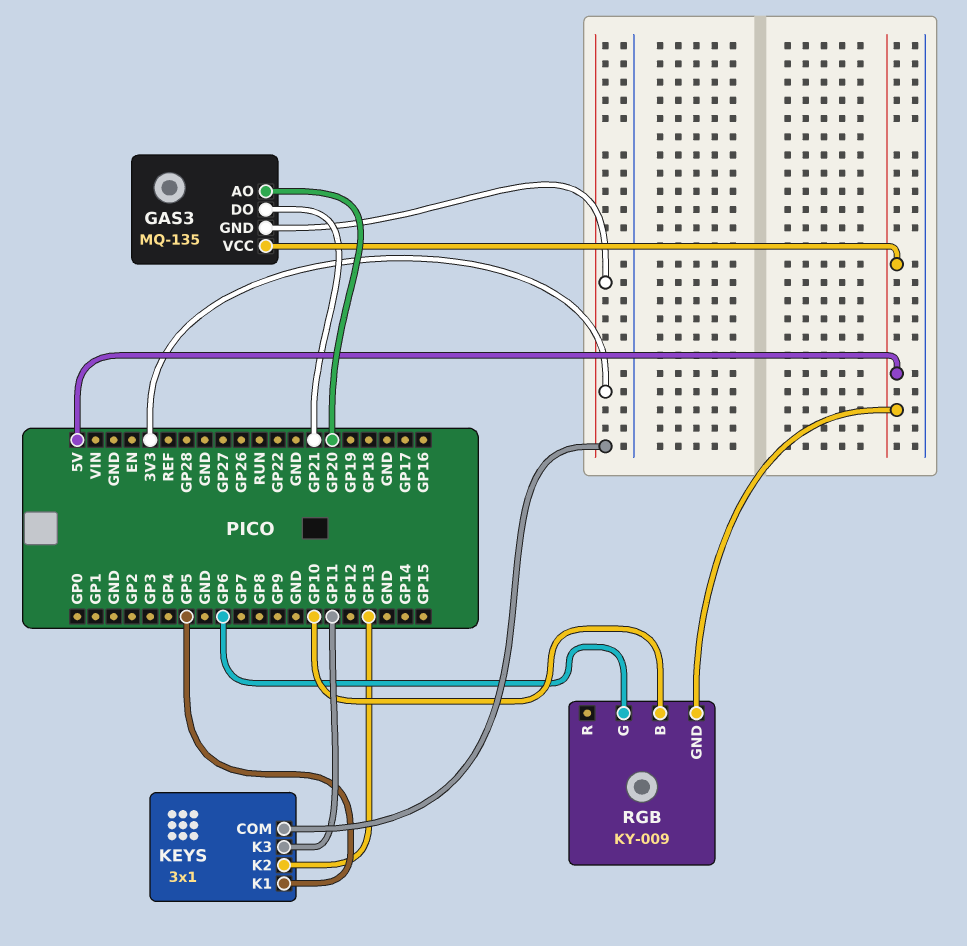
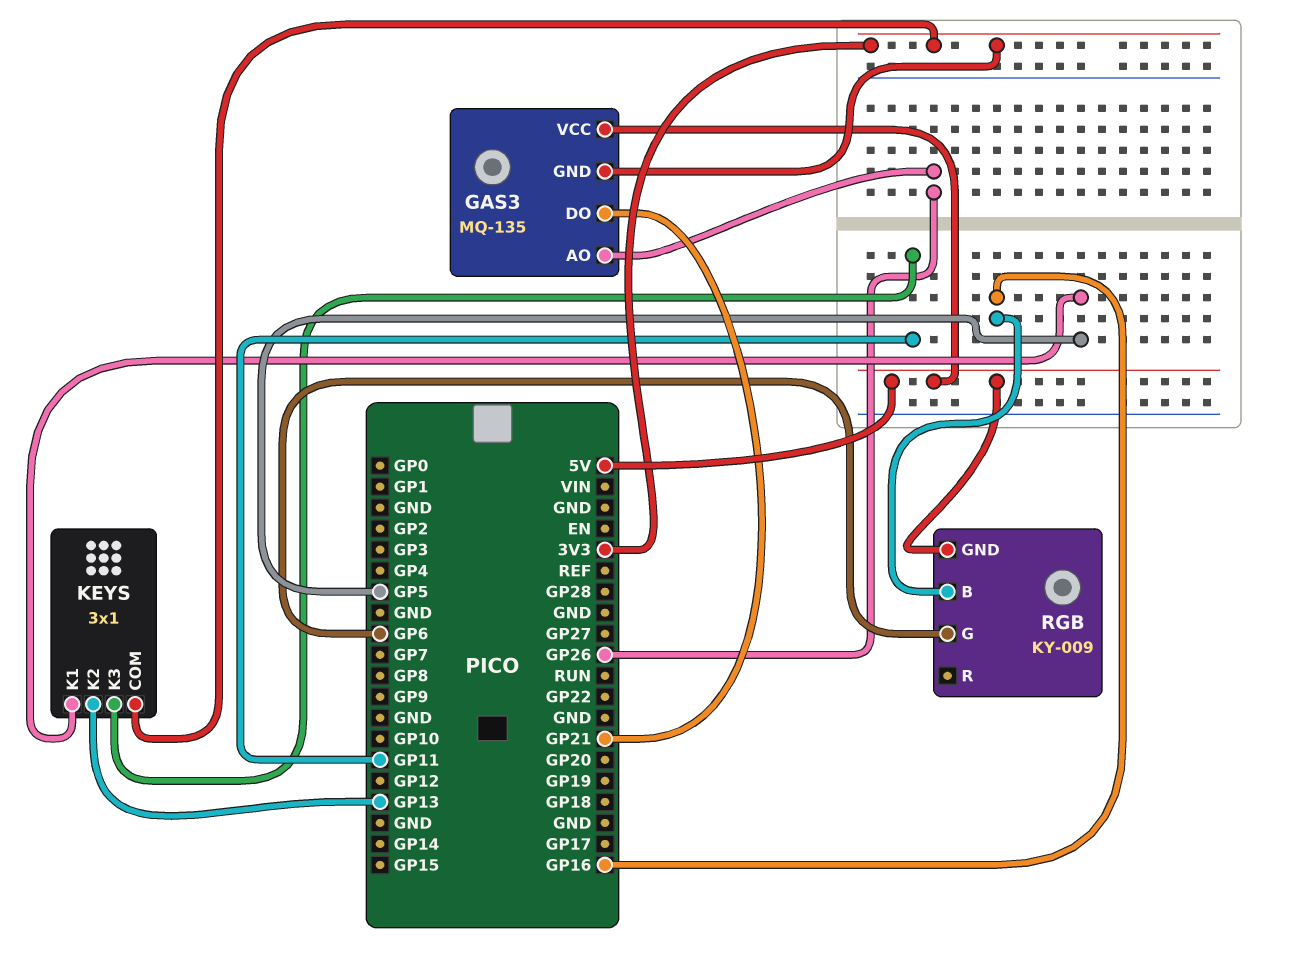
GAS3 pin AO: GP20 -> GP26
RGB pin B: GP10 -> GP16

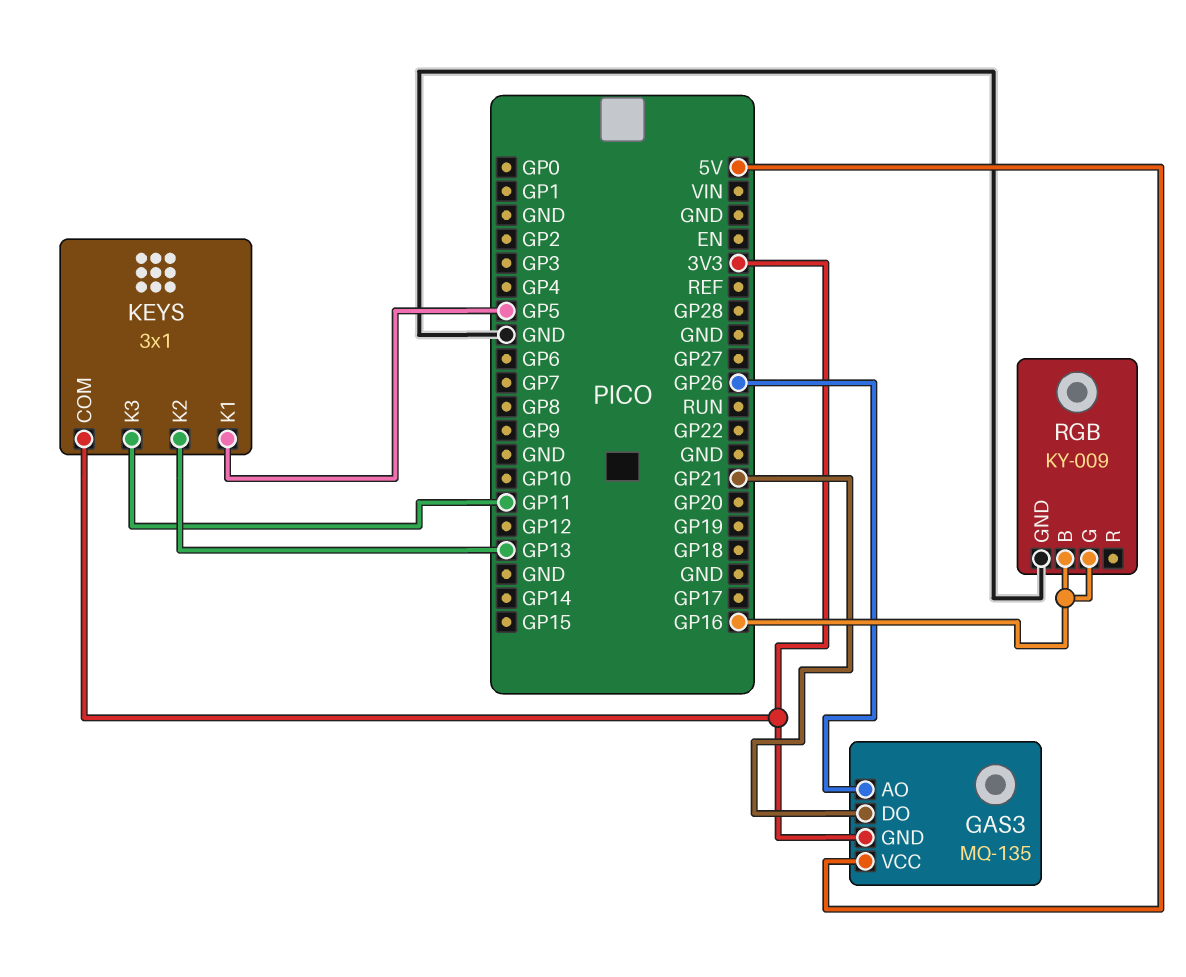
RGB pin G: GP6 -> GP16
RGB pin GND: 5V -> GND

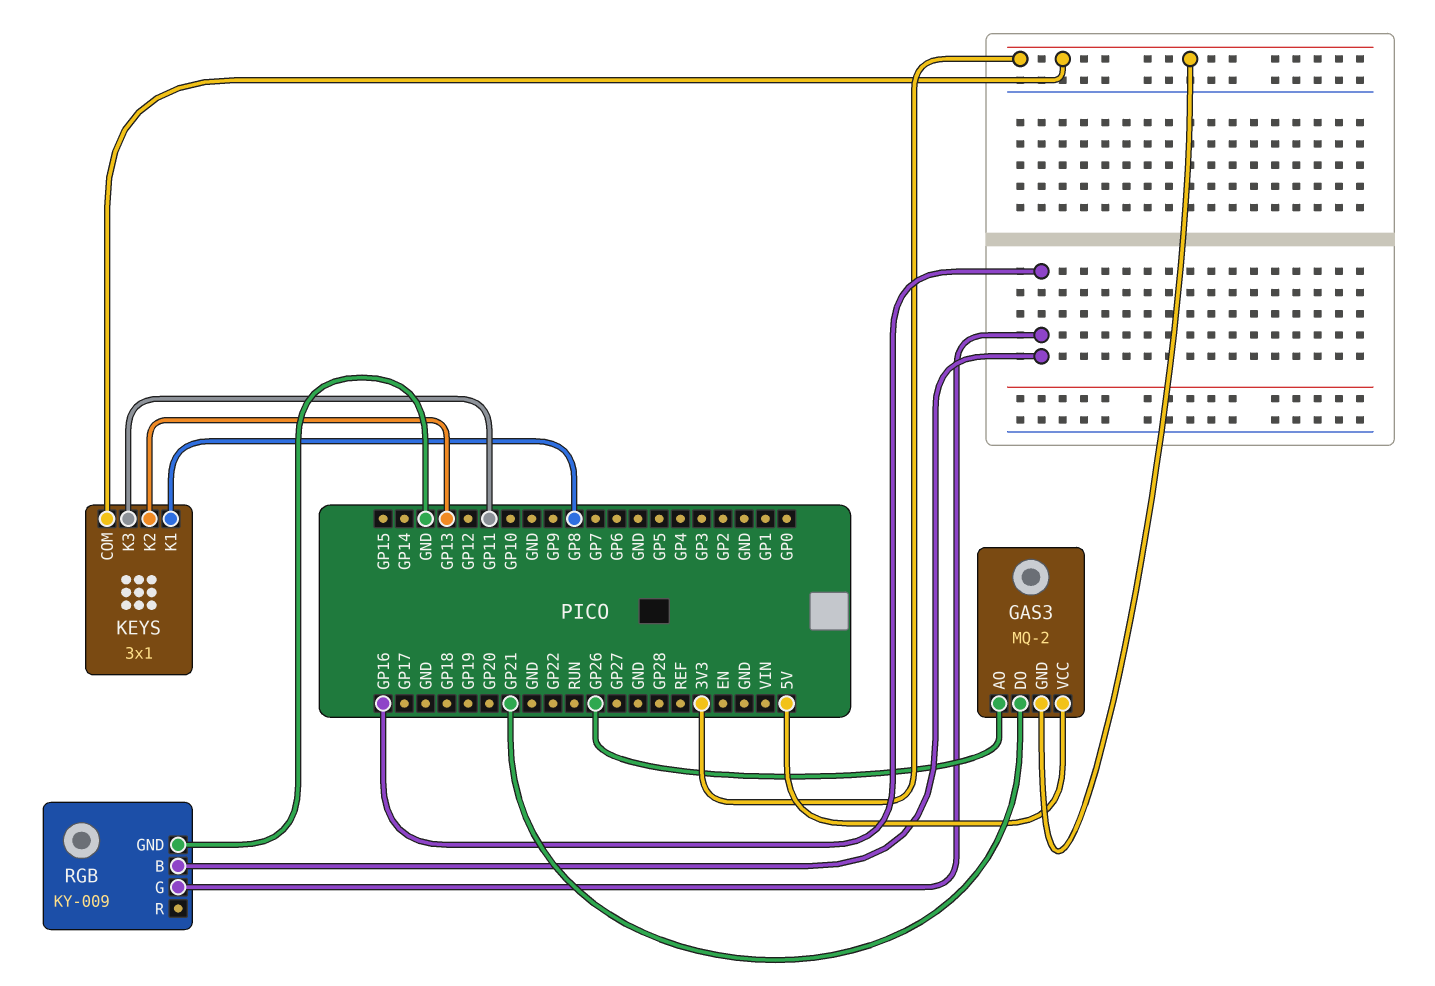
GAS3: MQ-135 -> MQ-2
KEYS pin K1: GP5 -> GP8

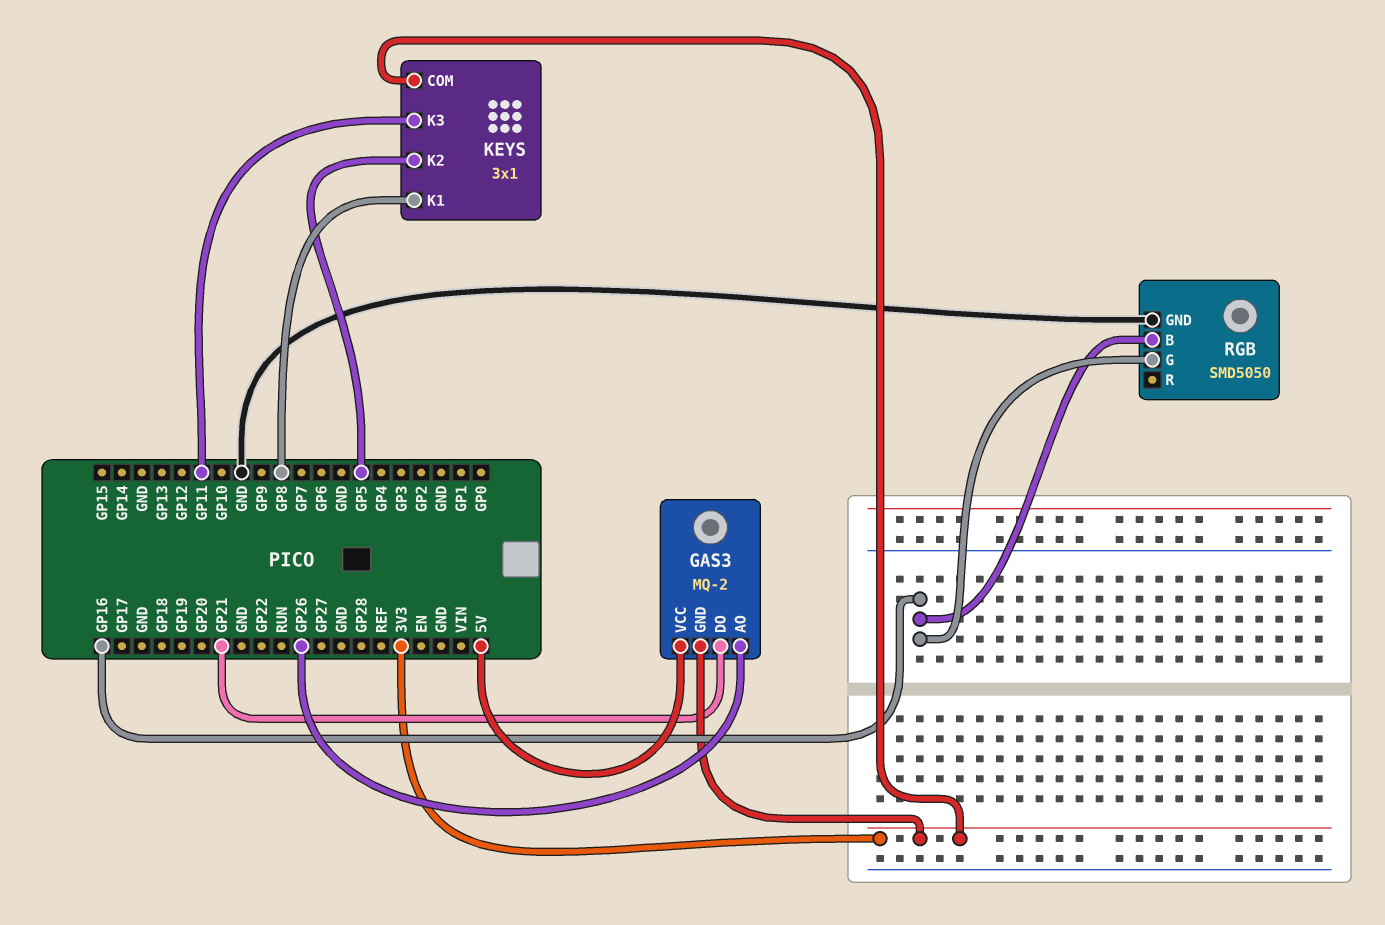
KEYS pin K2: GP13 -> GP5
RGB: KY-009 -> SMD5050

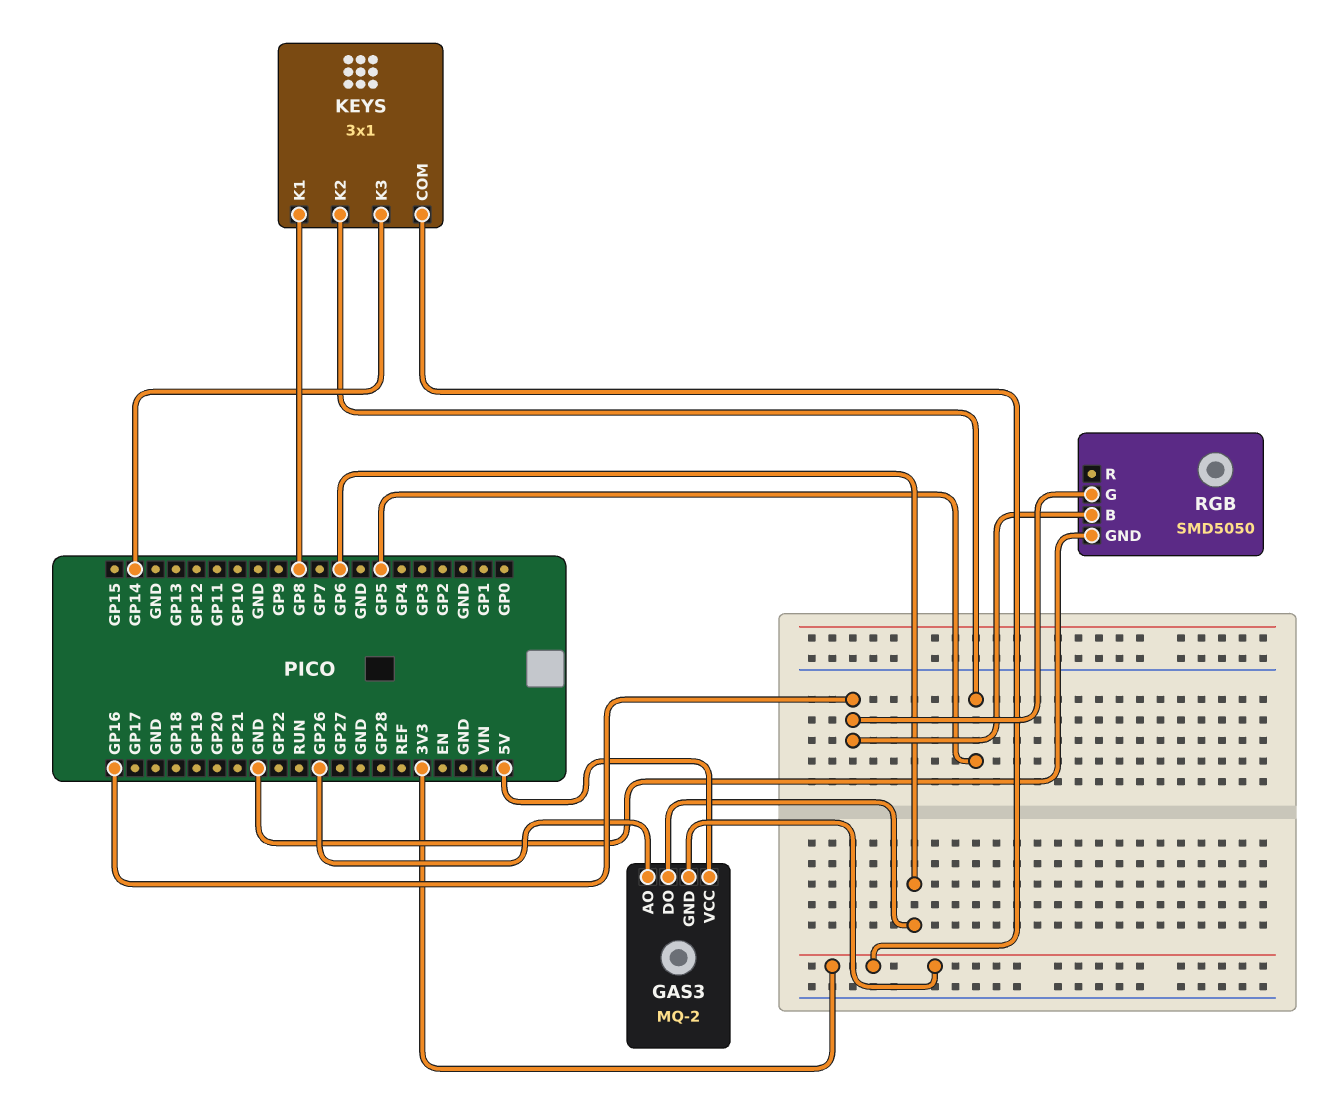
GAS3 pin DO: GP21 -> GP6
KEYS pin K3: GP11 -> GP14

